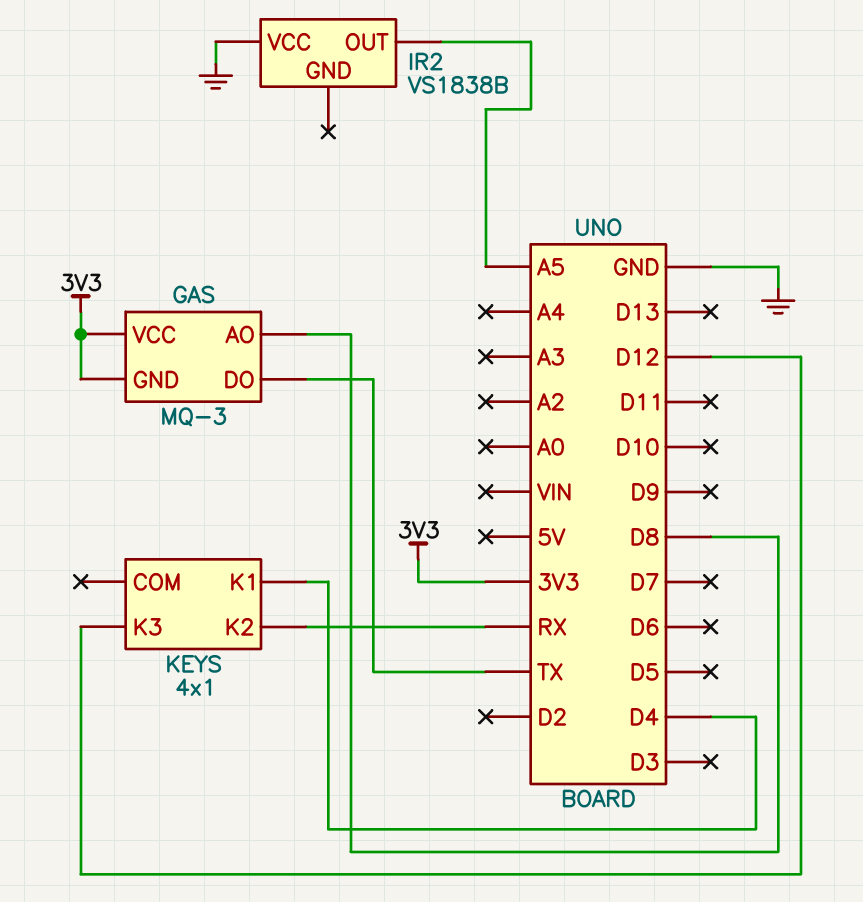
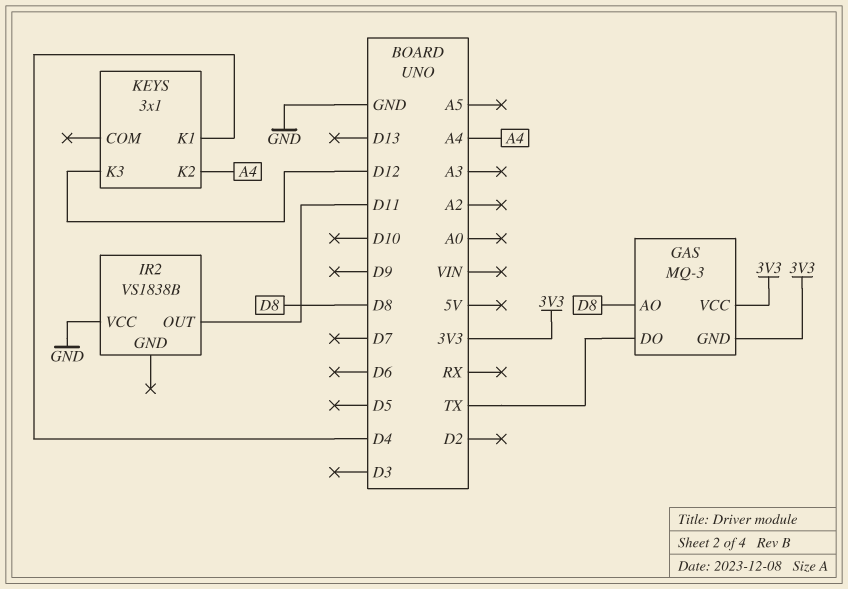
IR2 pin OUT: A5 -> D11
KEYS: 4x1 -> 3x1
KEYS pin K2: RX -> A4

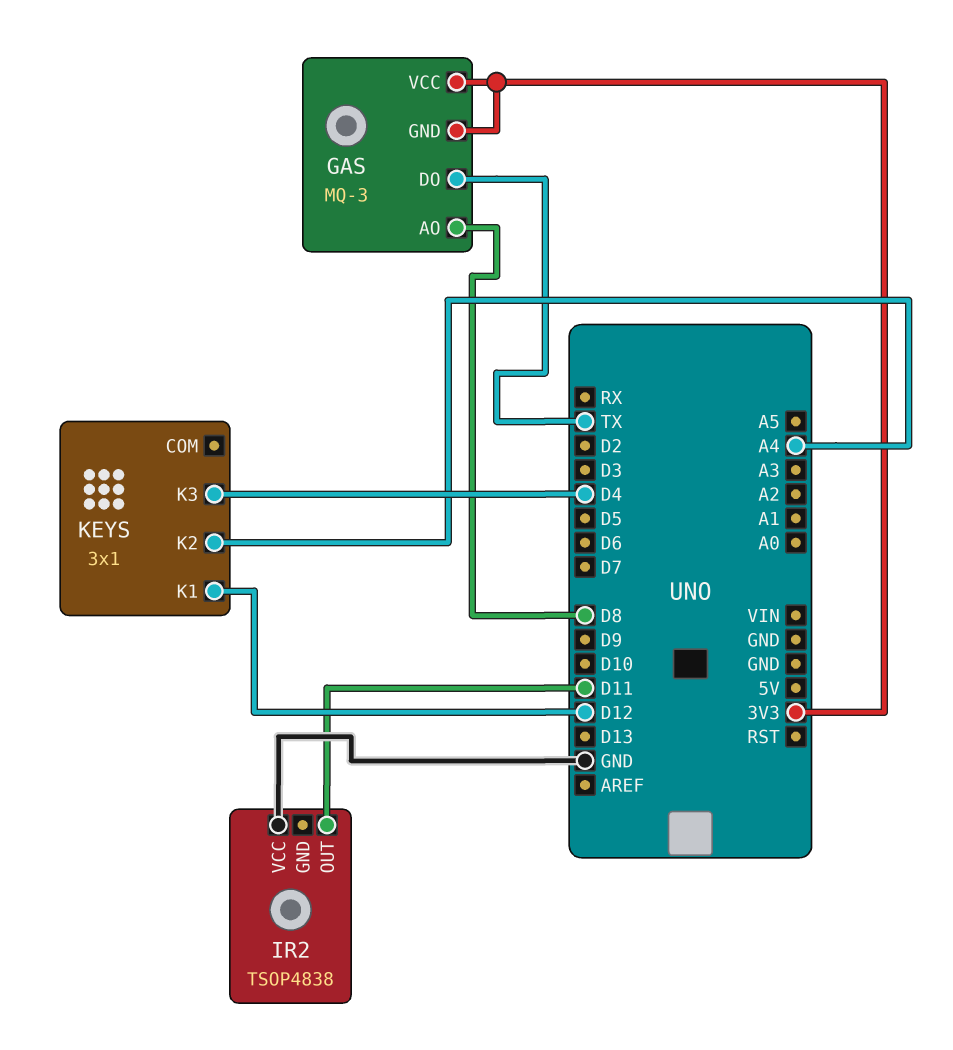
IR2: VS1838B -> TSOP4838
KEYS pin K1: D4 -> D12
KEYS pin K3: D12 -> D4

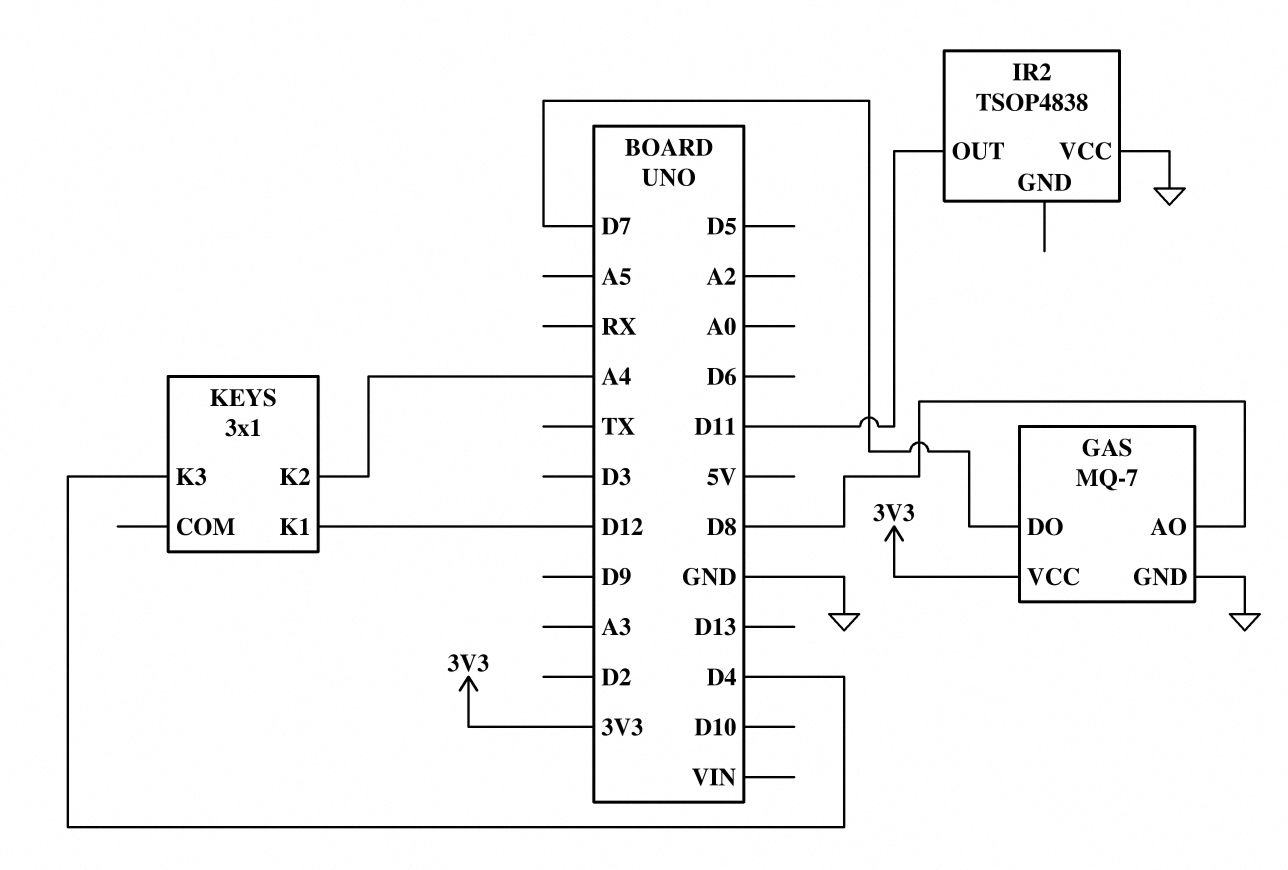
GAS: MQ-3 -> MQ-7
GAS pin DO: TX -> D7
GAS pin GND: 3V3 -> GND

